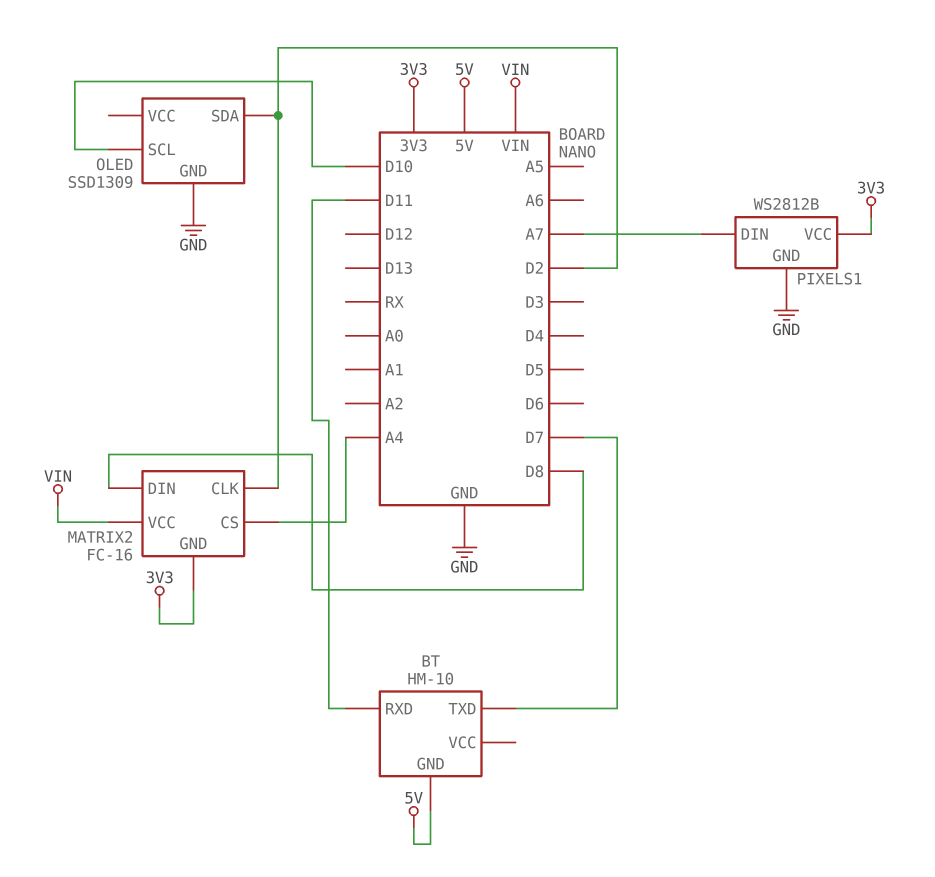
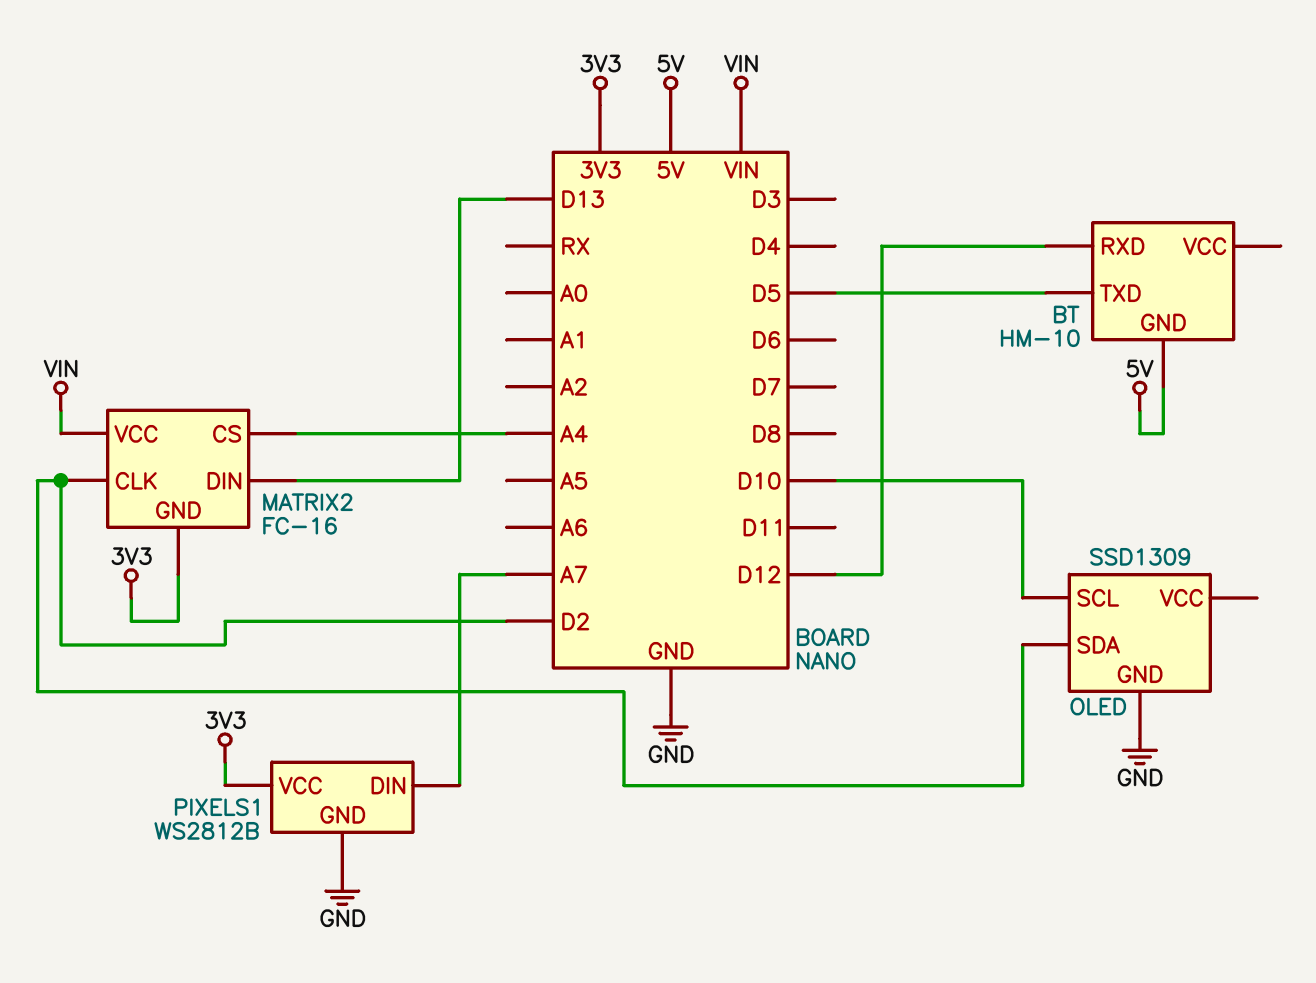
BT pin RXD: D11 -> D12
BT pin TXD: D7 -> D5
MATRIX2 pin DIN: D8 -> D13

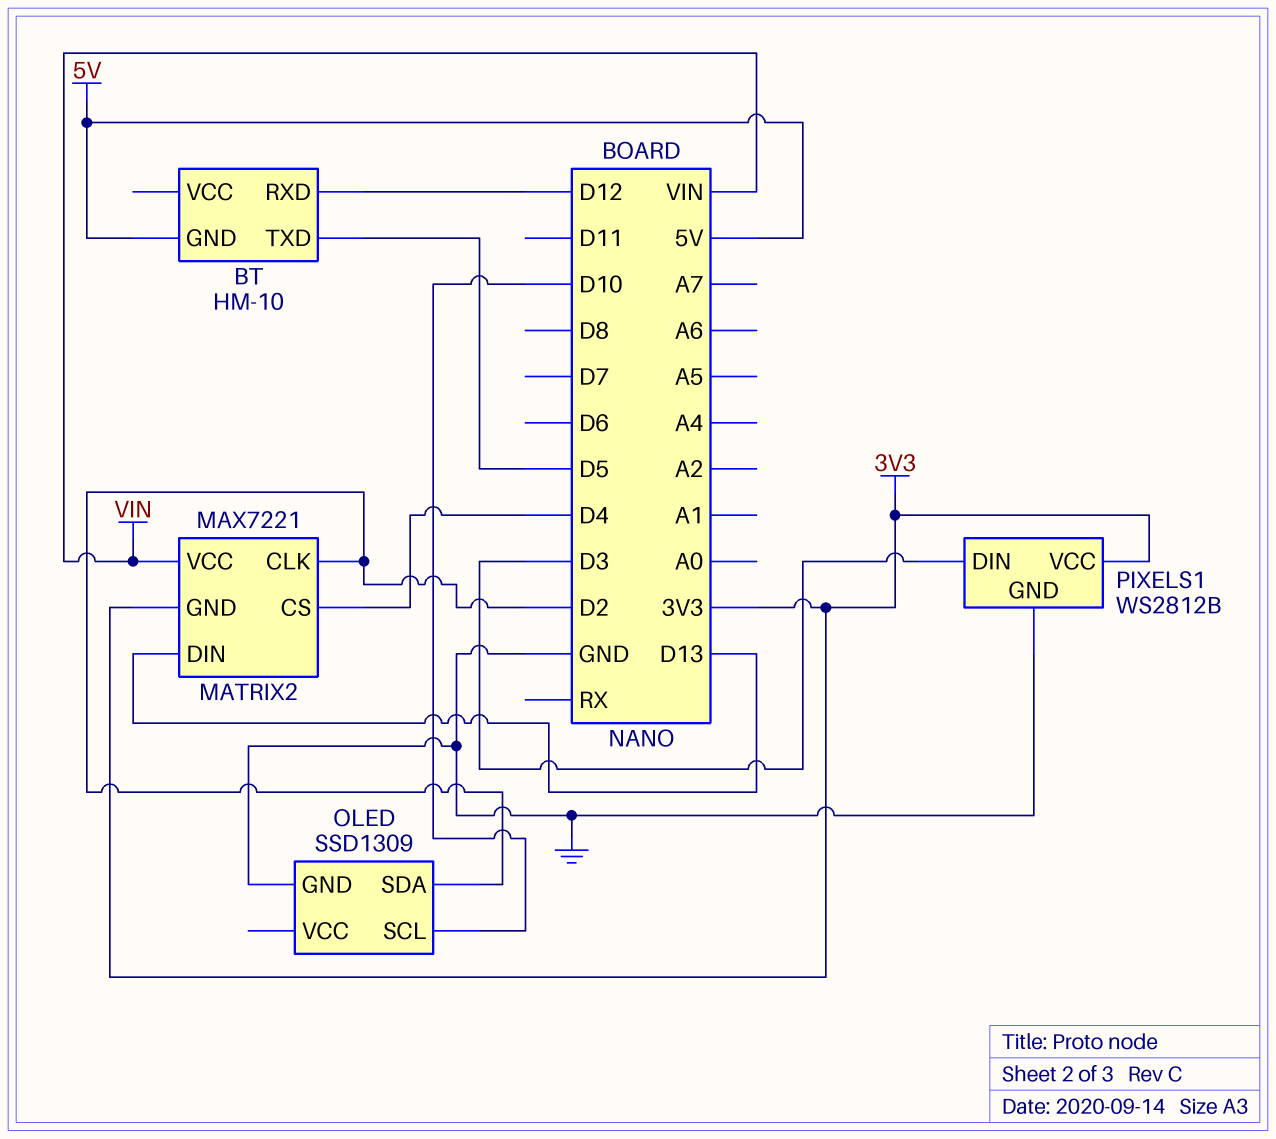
MATRIX2: FC-16 -> MAX7221
MATRIX2 pin CS: A4 -> D4
PIXELS1 pin DIN: A7 -> D3

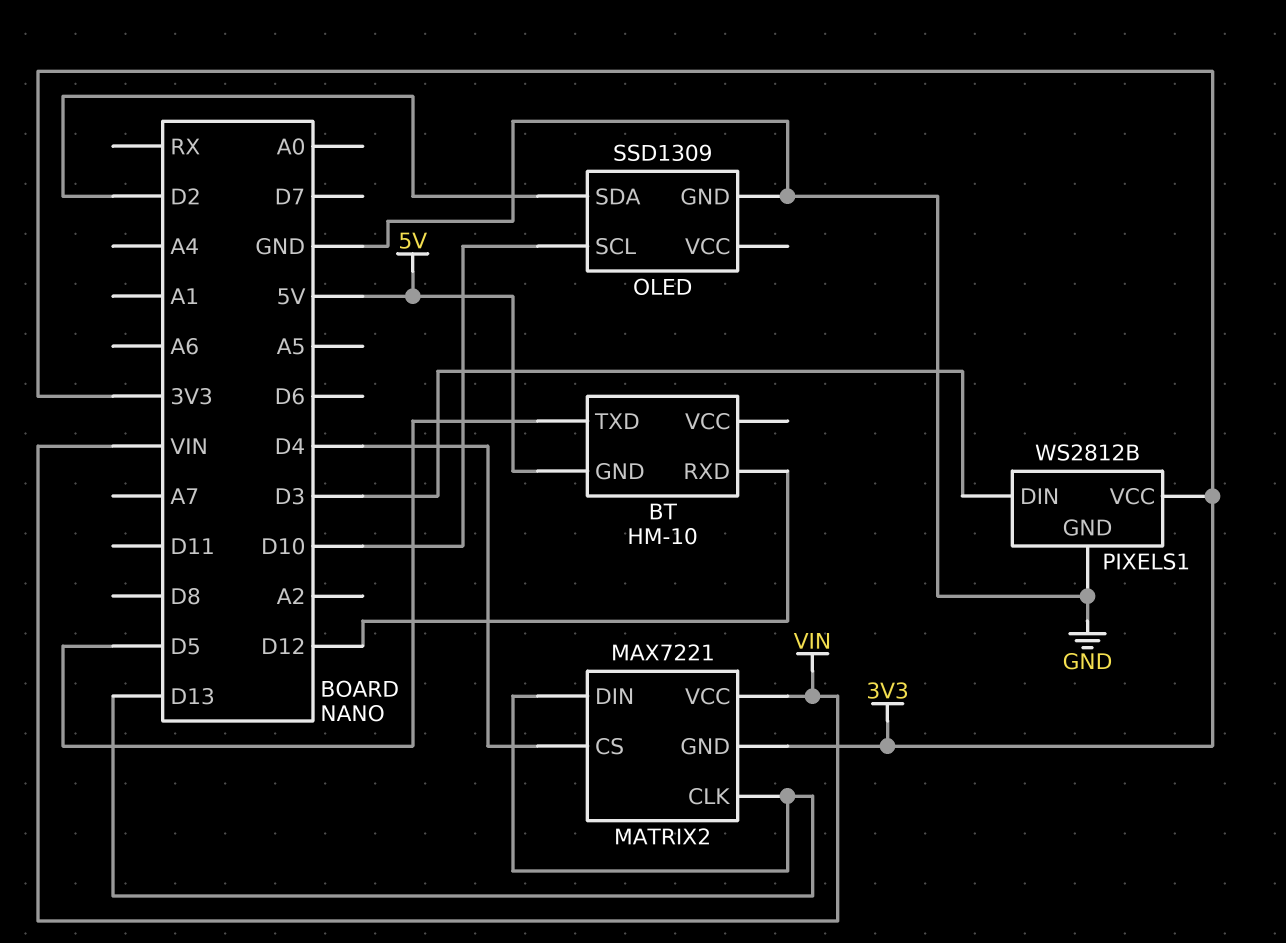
MATRIX2 pin CLK: D2 -> D13

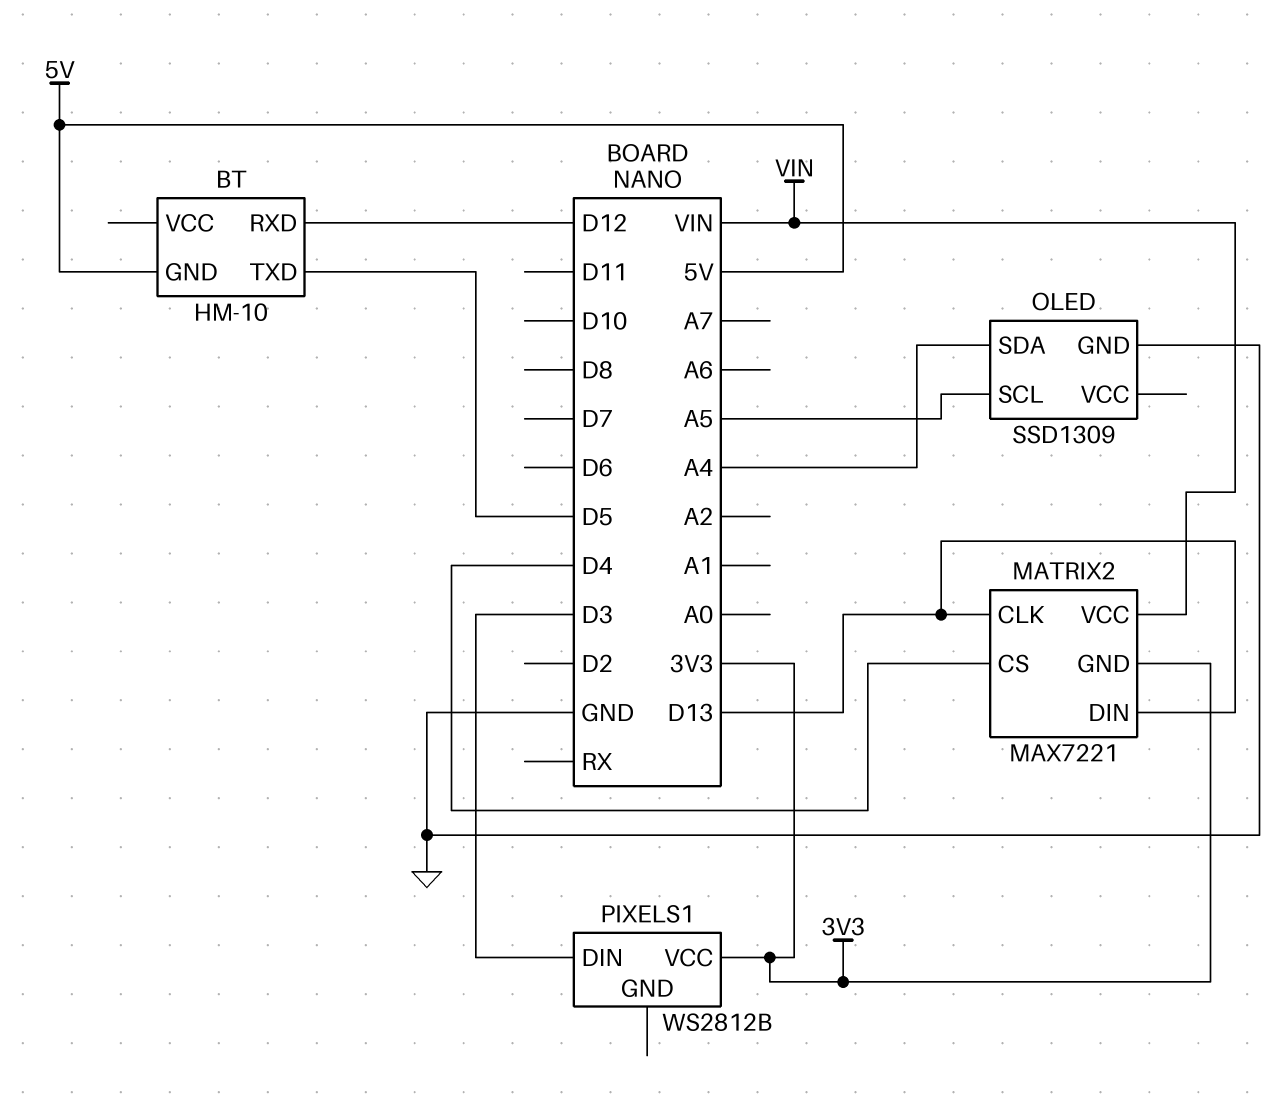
OLED pin SCL: D10 -> A5
OLED pin SDA: D2 -> A4
PIXELS1 pin GND: GND -> none

